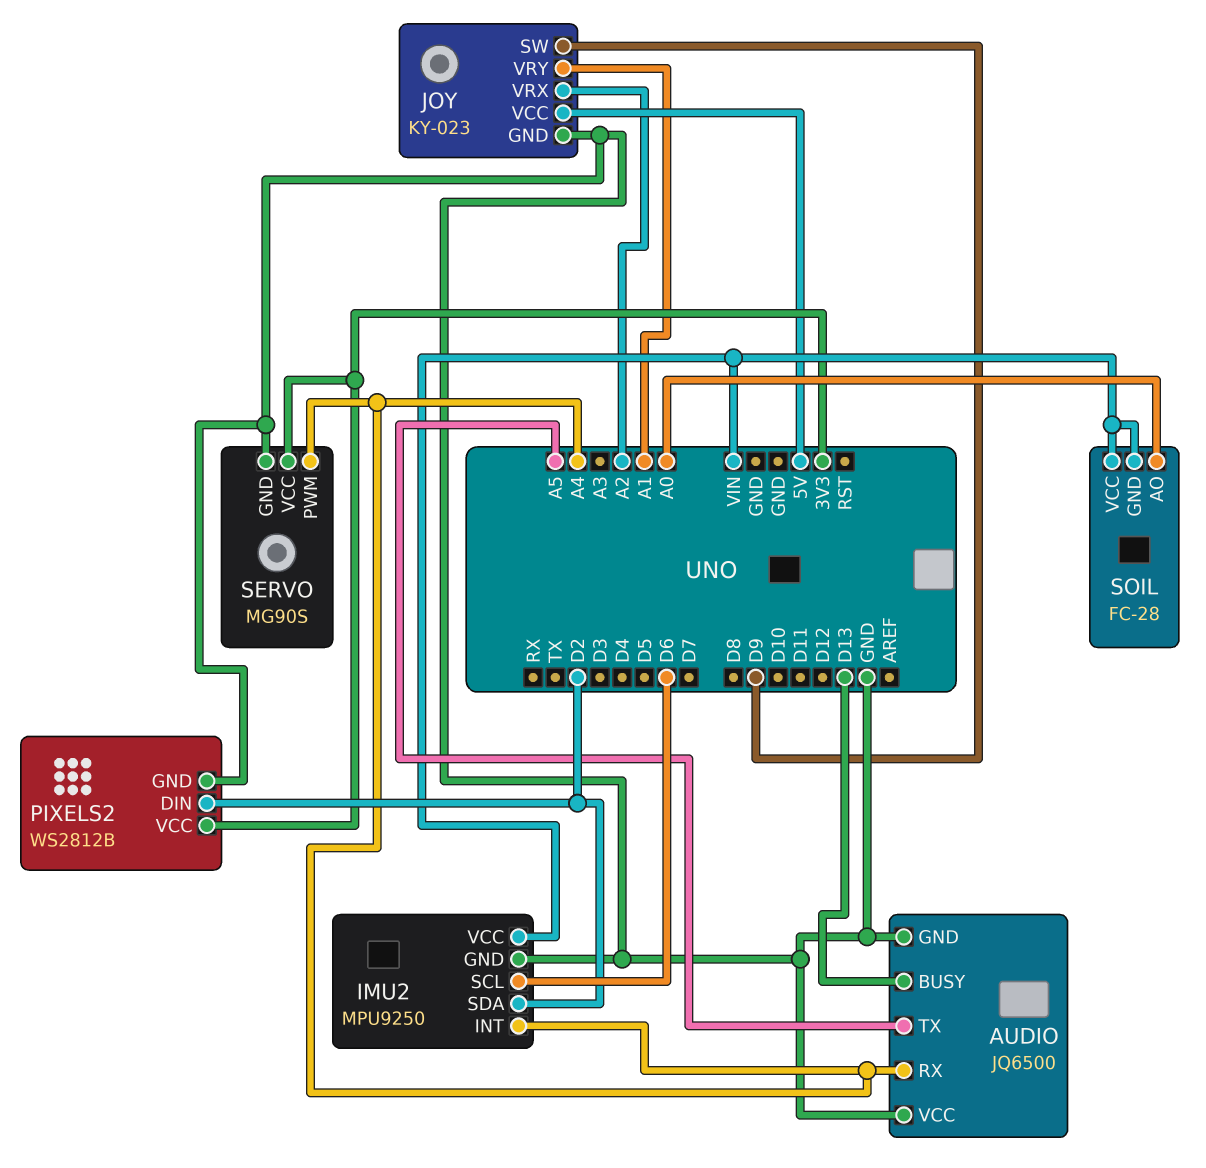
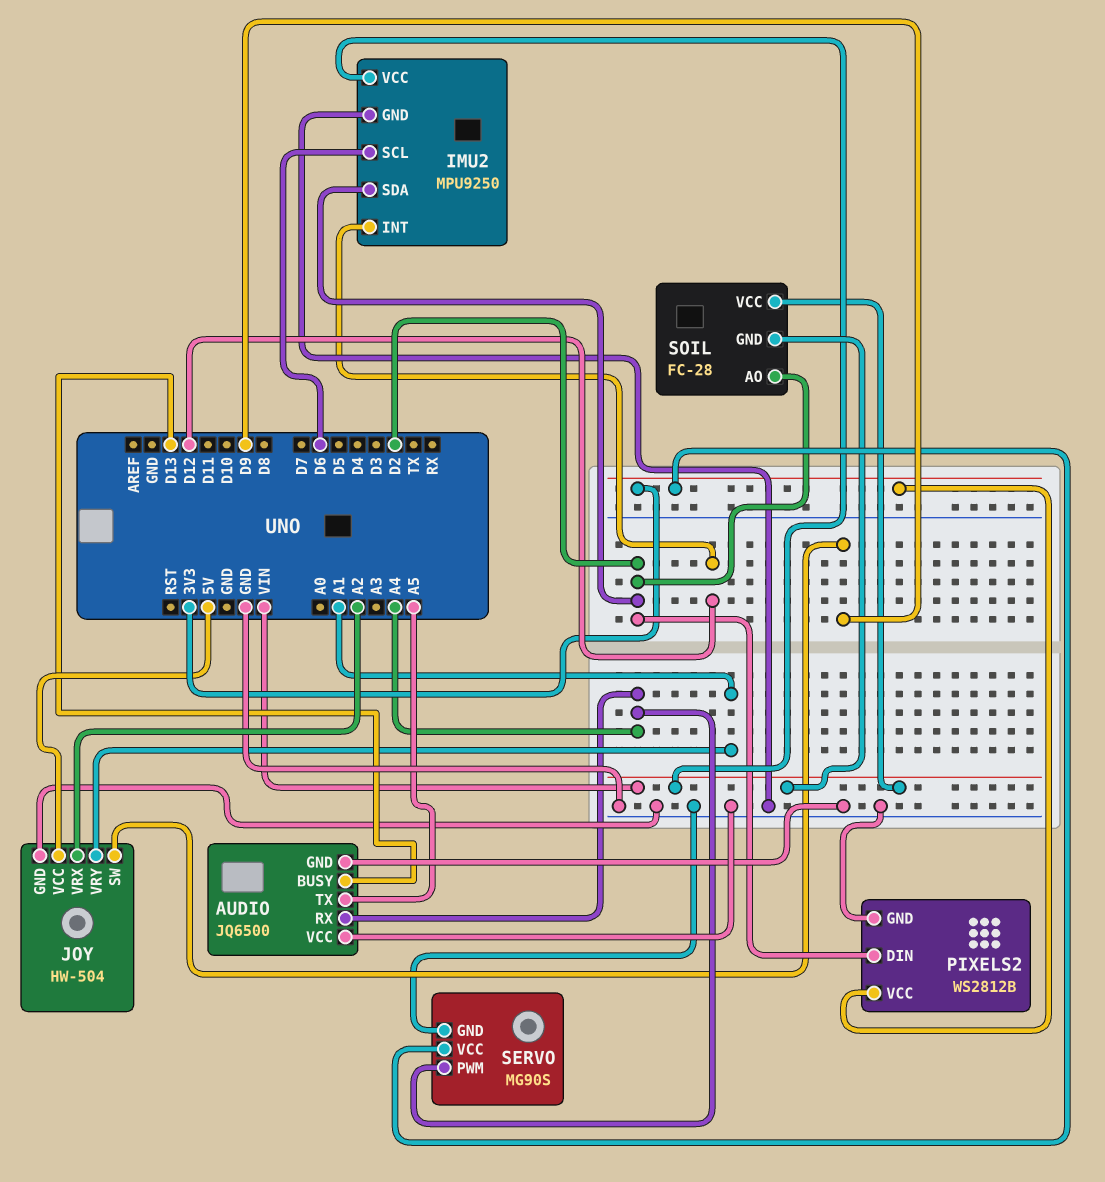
IMU2 pin INT: A4 -> D12
JOY: KY-023 -> HW-504
SOIL pin AO: A0 -> D2

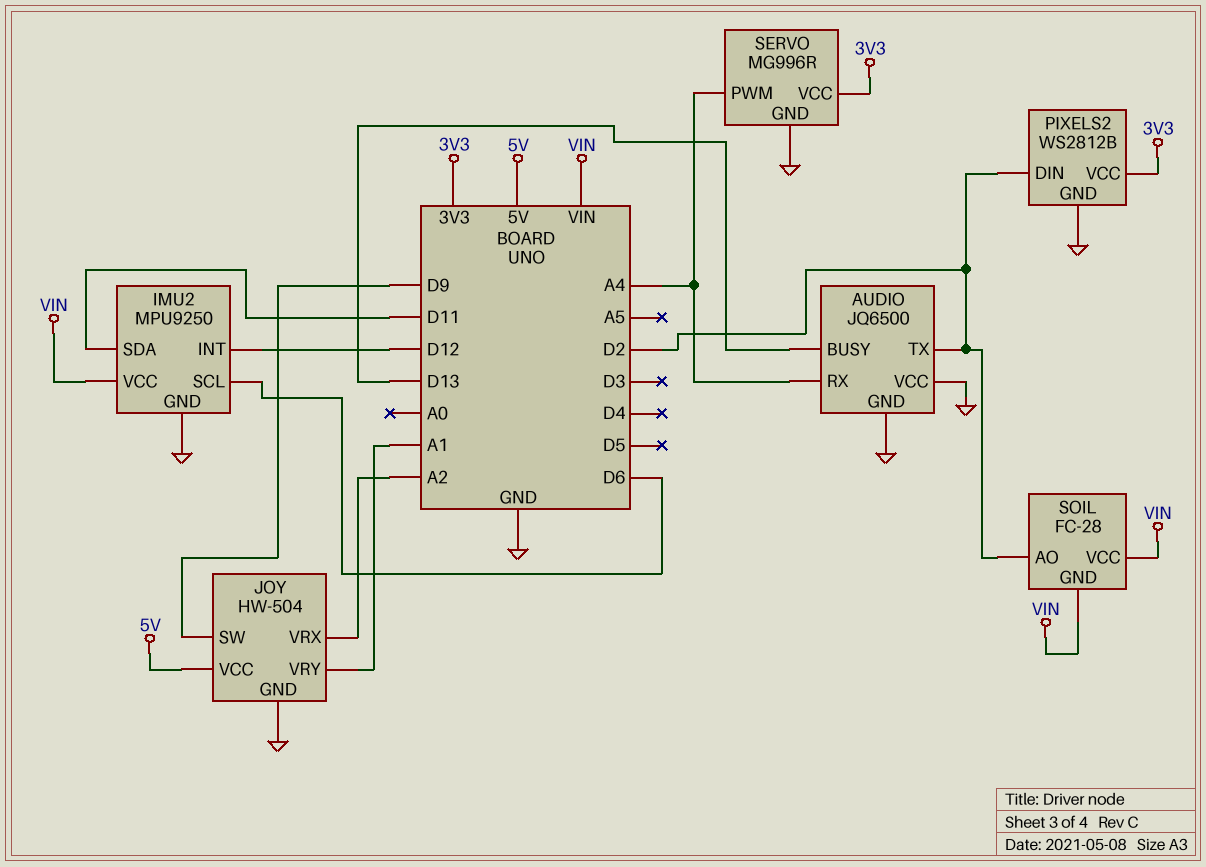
AUDIO pin TX: A5 -> D2
IMU2 pin SDA: D2 -> D11
SERVO: MG90S -> MG996R

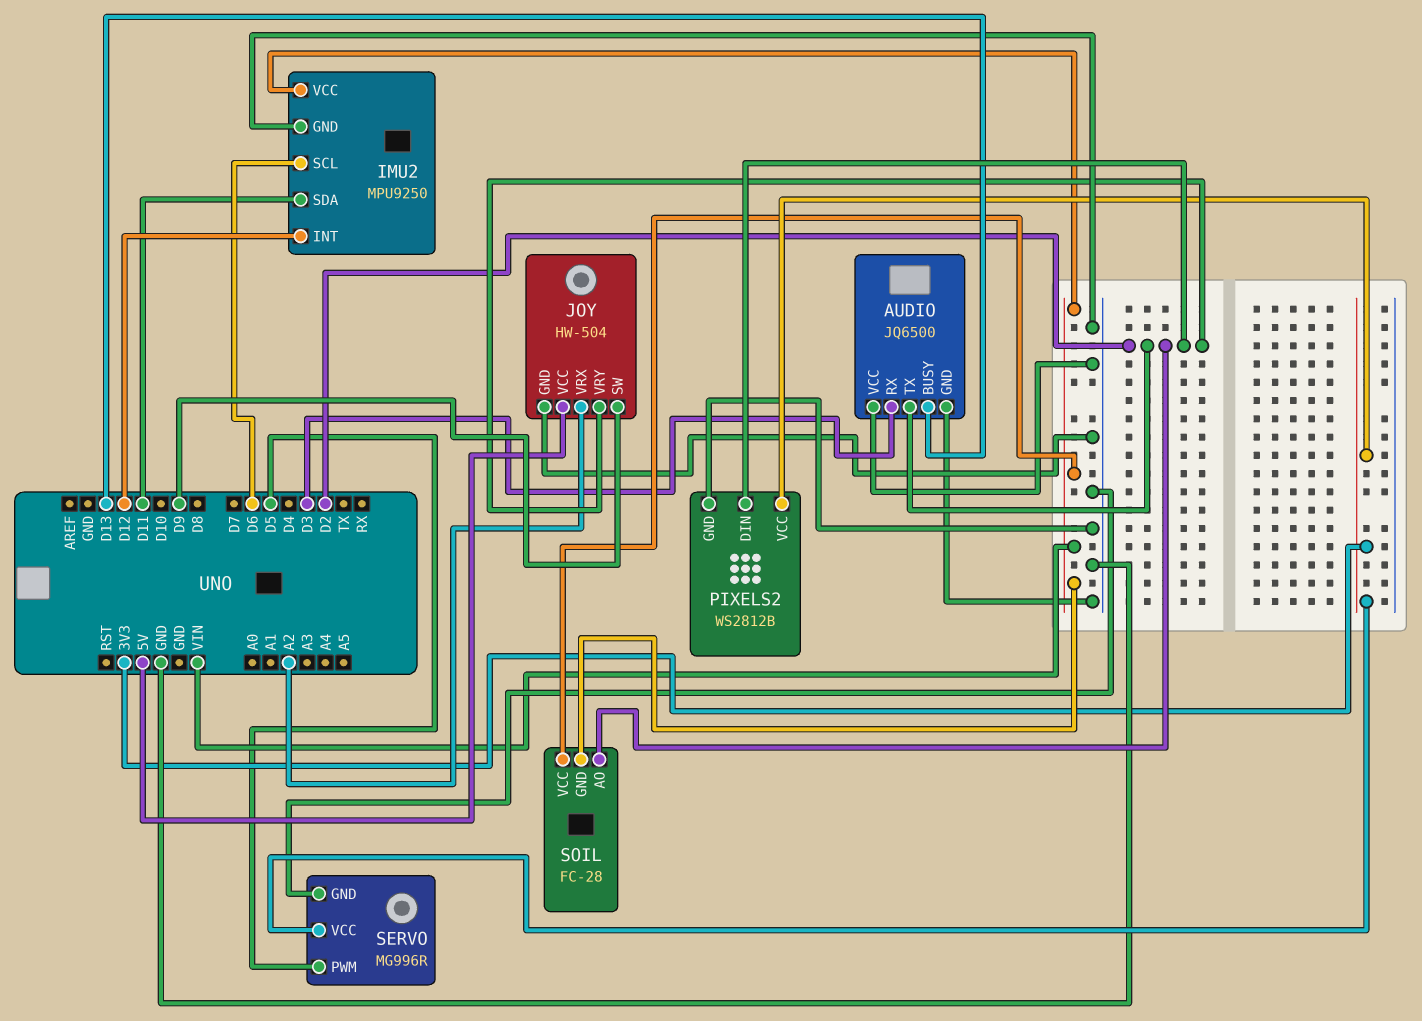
AUDIO pin RX: A4 -> D3
JOY pin VRY: A1 -> D2
SERVO pin PWM: A4 -> D5

